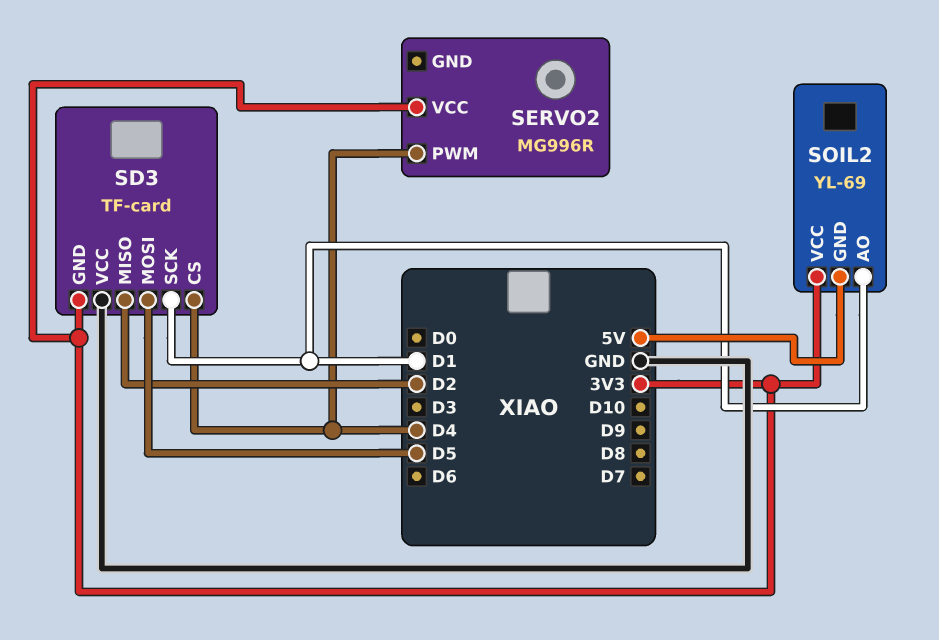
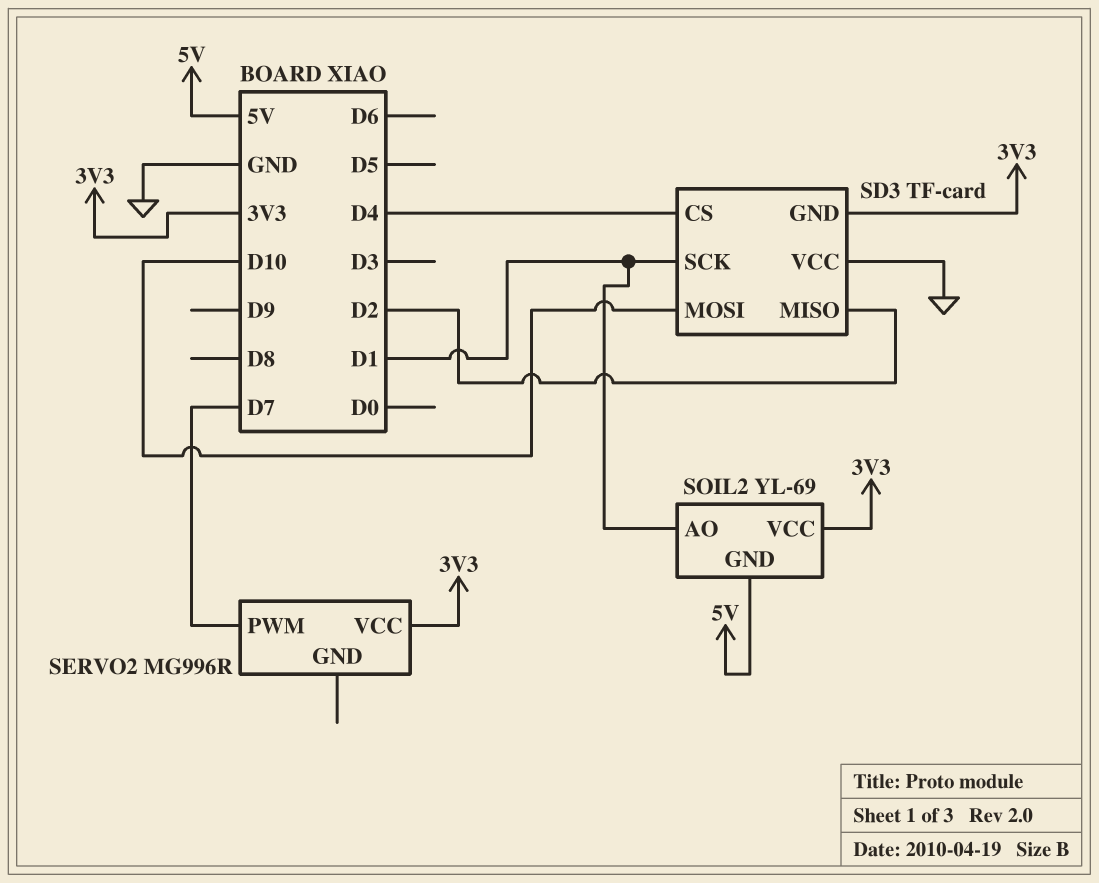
SD3 pin MOSI: D5 -> D10
SERVO2 pin PWM: D4 -> D7

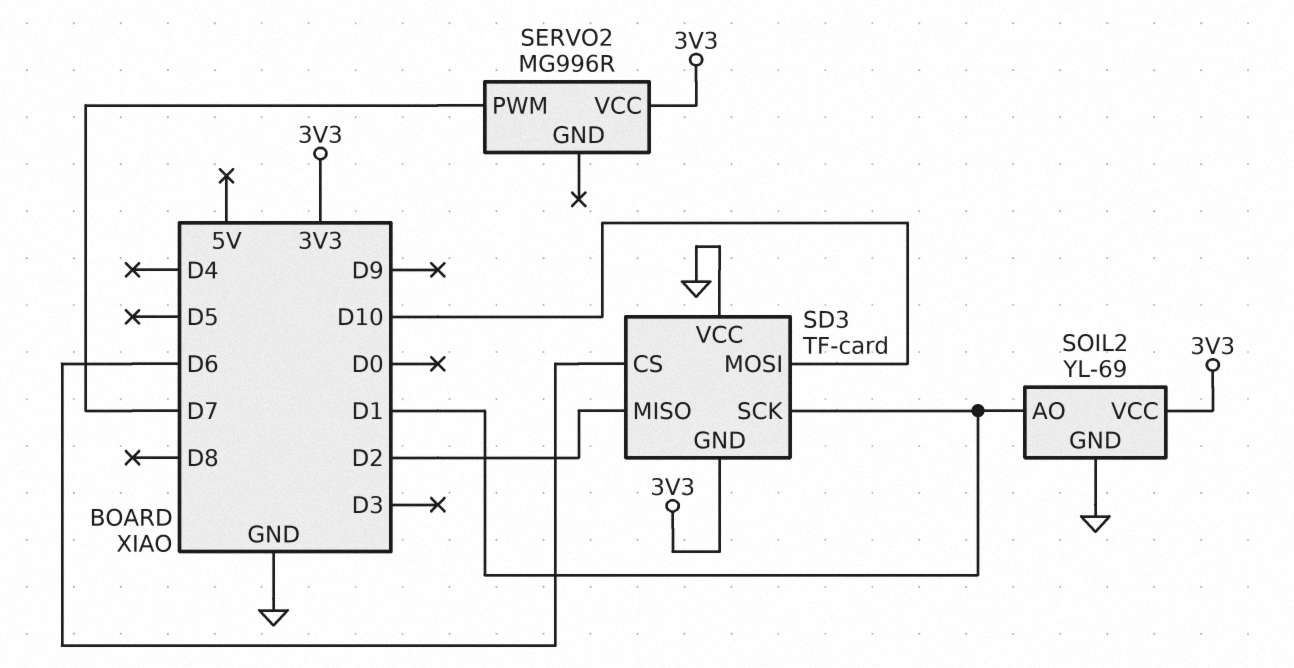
SD3 pin CS: D4 -> D6
SOIL2 pin GND: 5V -> GND

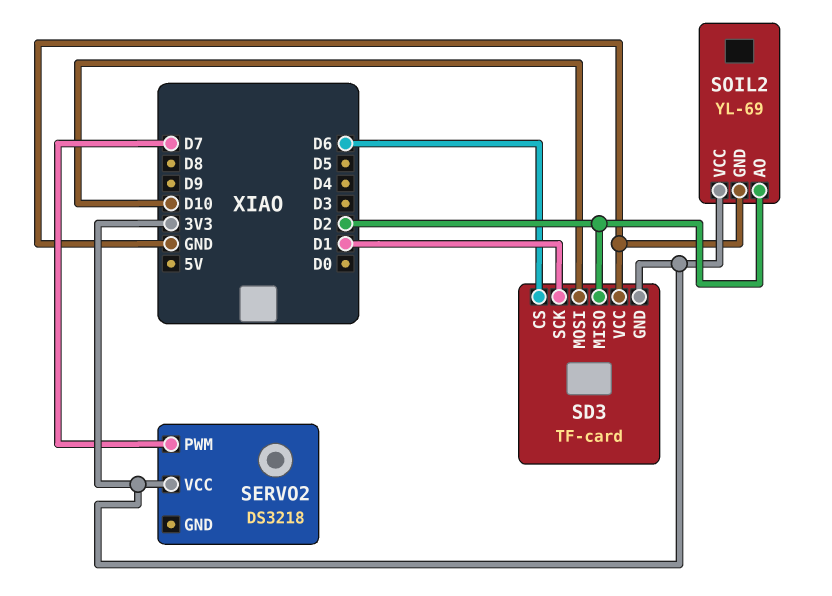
SERVO2: MG996R -> DS3218
SOIL2 pin AO: D1 -> D2

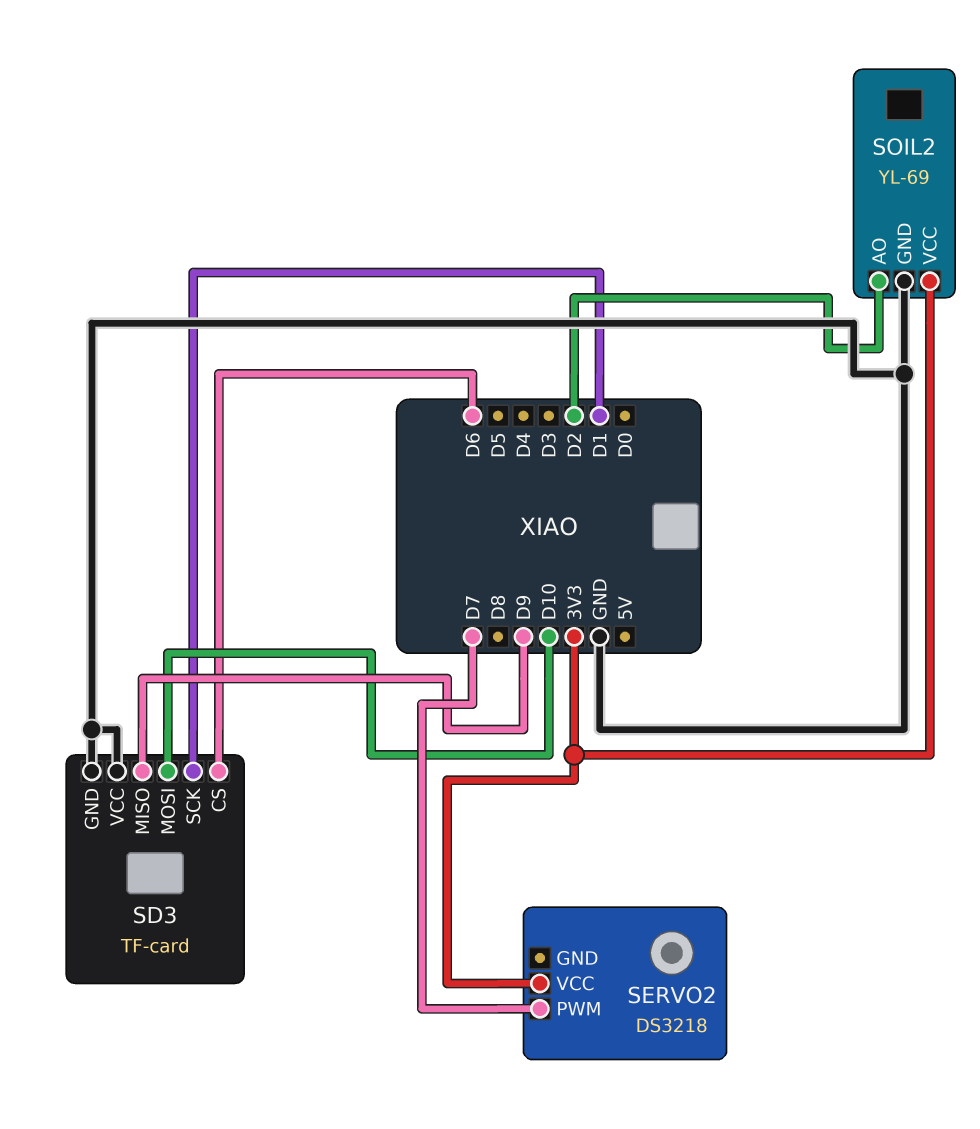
SD3 pin GND: 3V3 -> GND
SD3 pin MISO: D2 -> D9

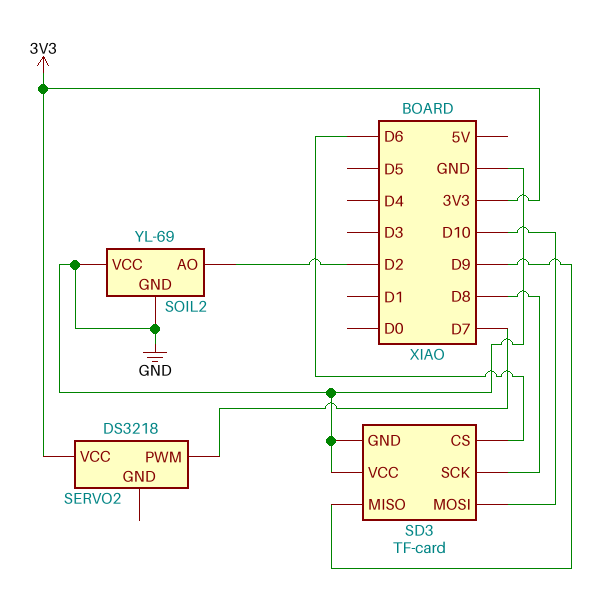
SD3 pin SCK: D1 -> D8
SOIL2 pin VCC: 3V3 -> GND

